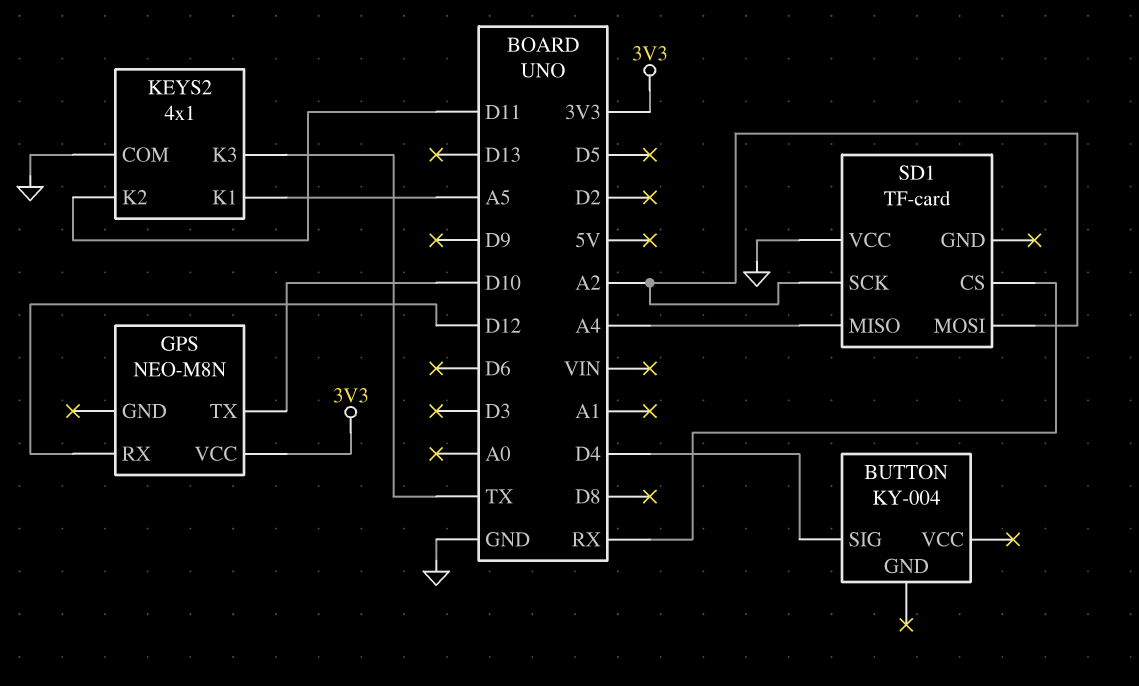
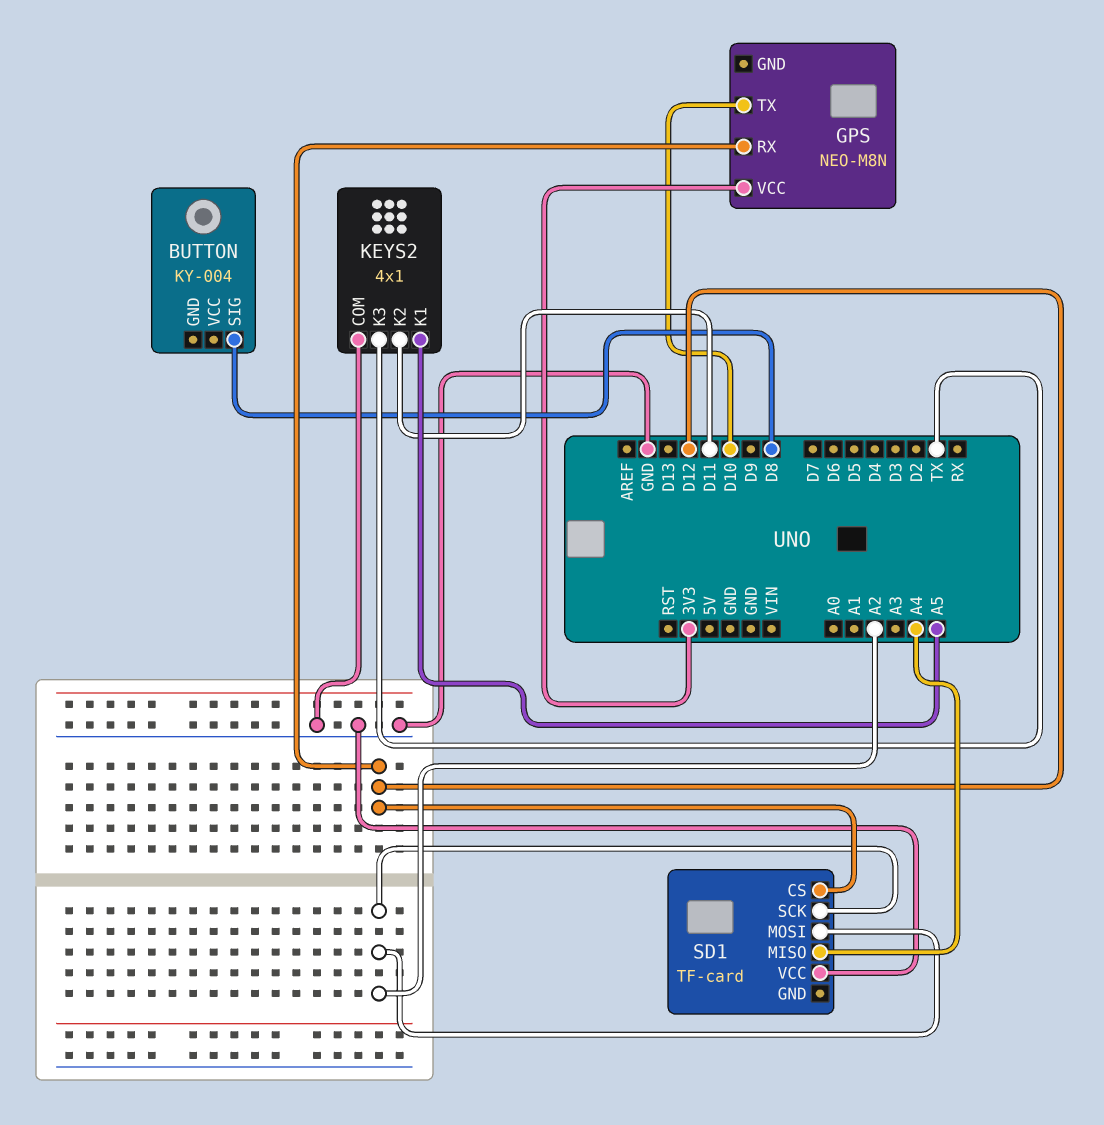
BUTTON pin SIG: D4 -> D8
SD1 pin CS: RX -> D12

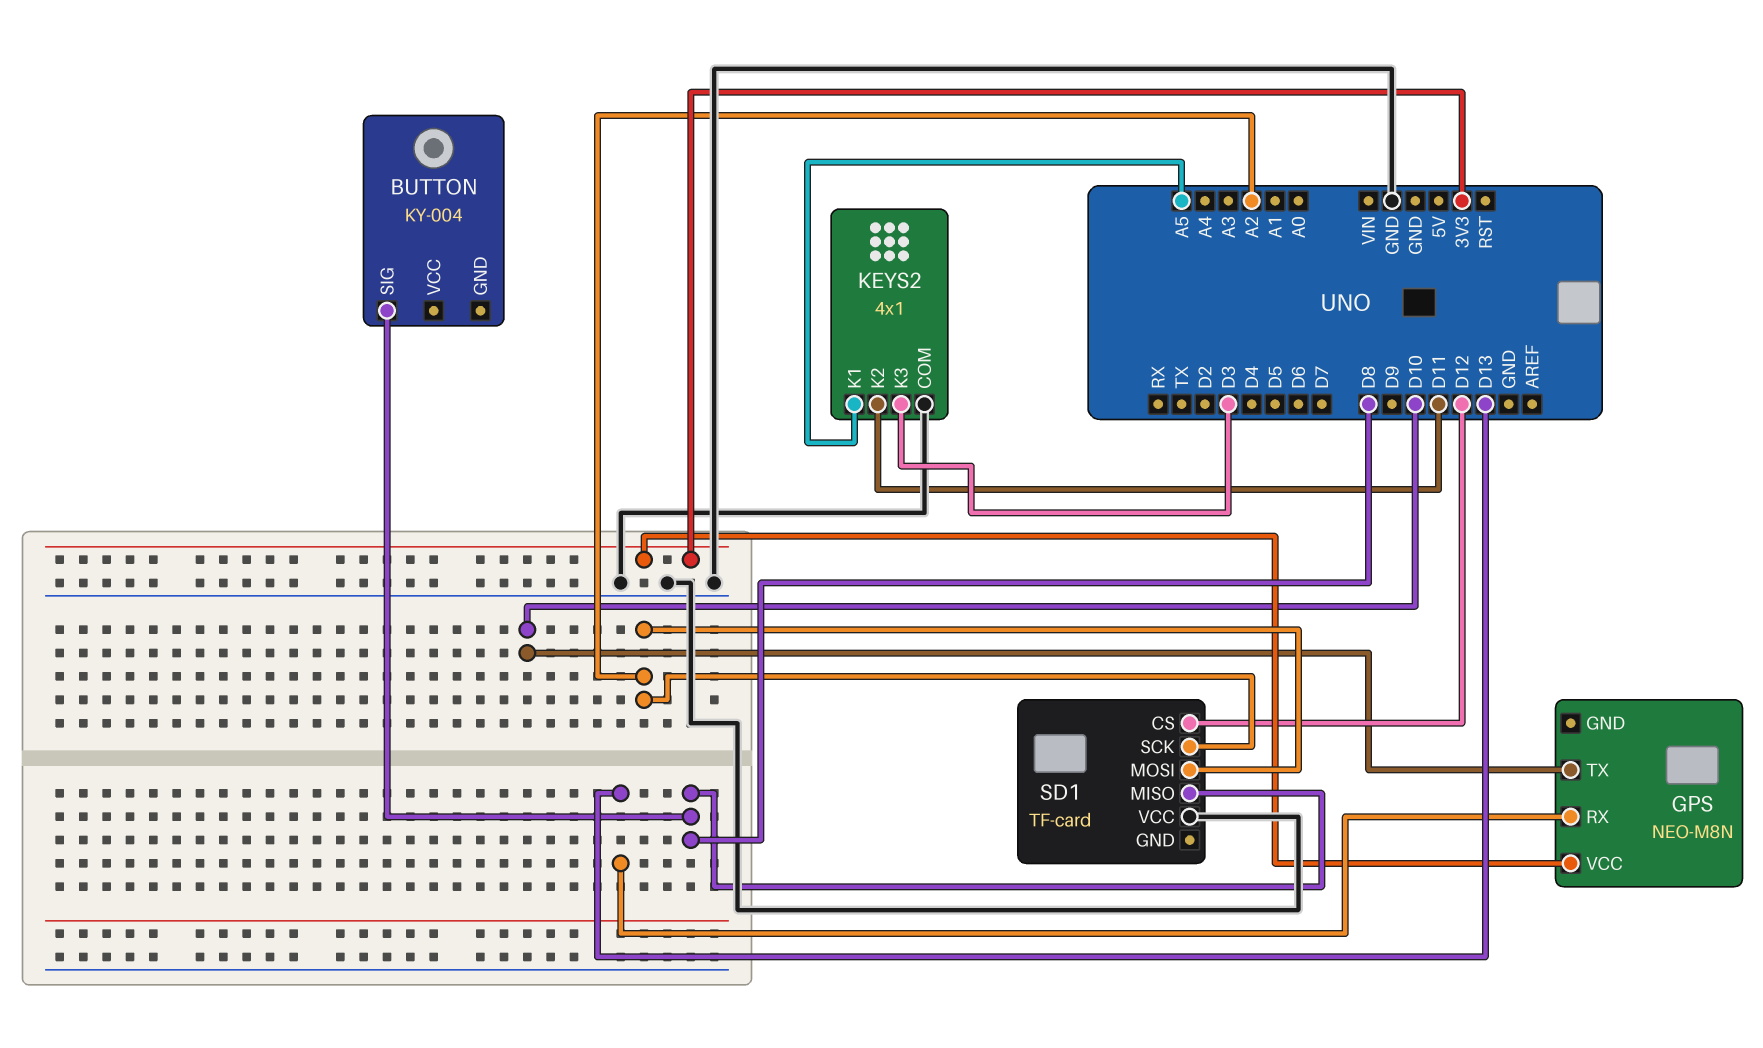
GPS pin RX: D12 -> D13
KEYS2 pin K3: TX -> D3
SD1 pin MISO: A4 -> D8

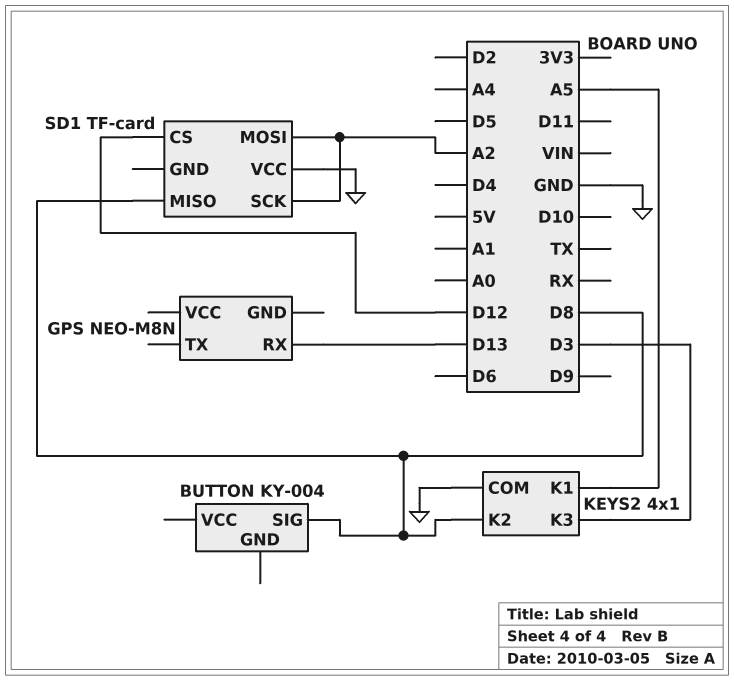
GPS pin TX: D10 -> none
GPS pin VCC: 3V3 -> none
KEYS2 pin K2: D11 -> D8

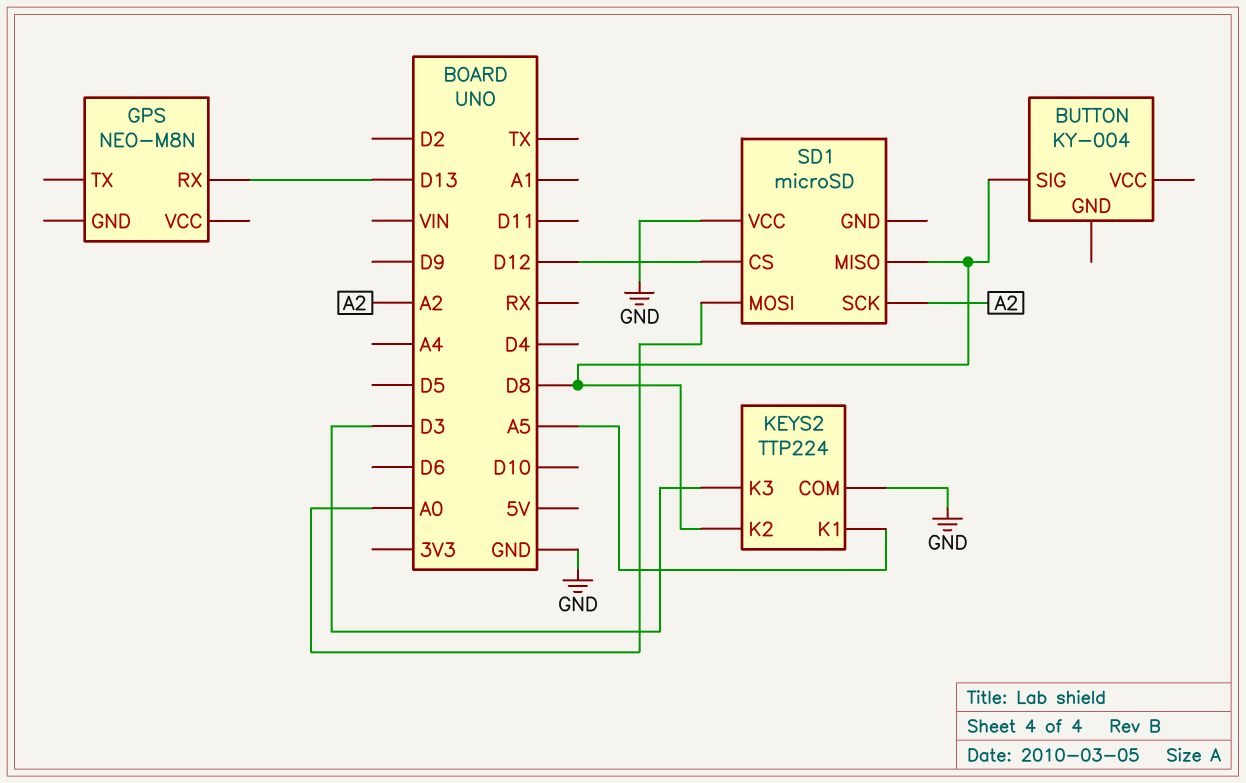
KEYS2: 4x1 -> TTP224
SD1: TF-card -> microSD
SD1 pin MOSI: A2 -> A0

